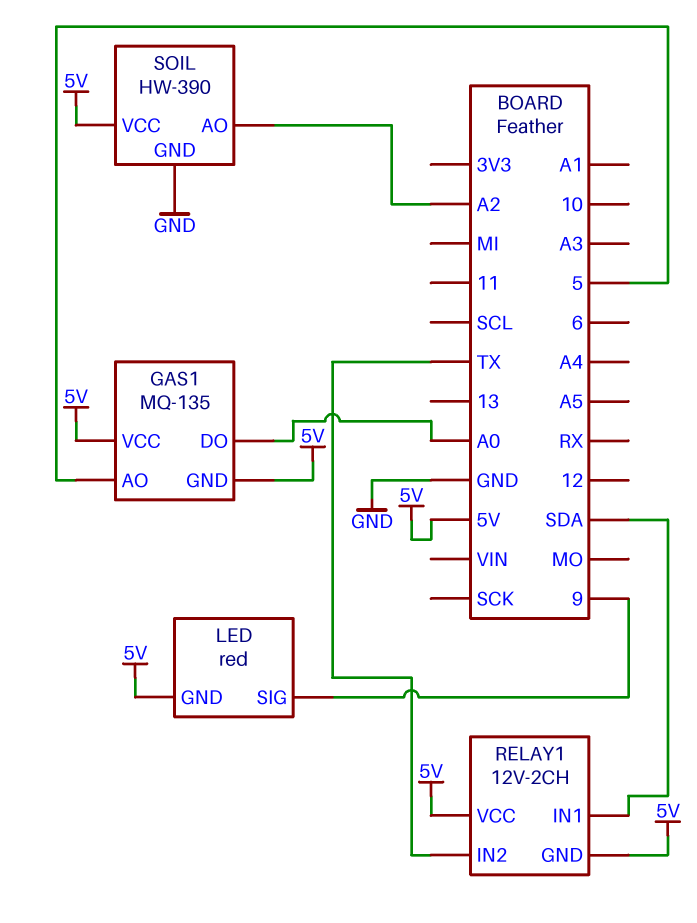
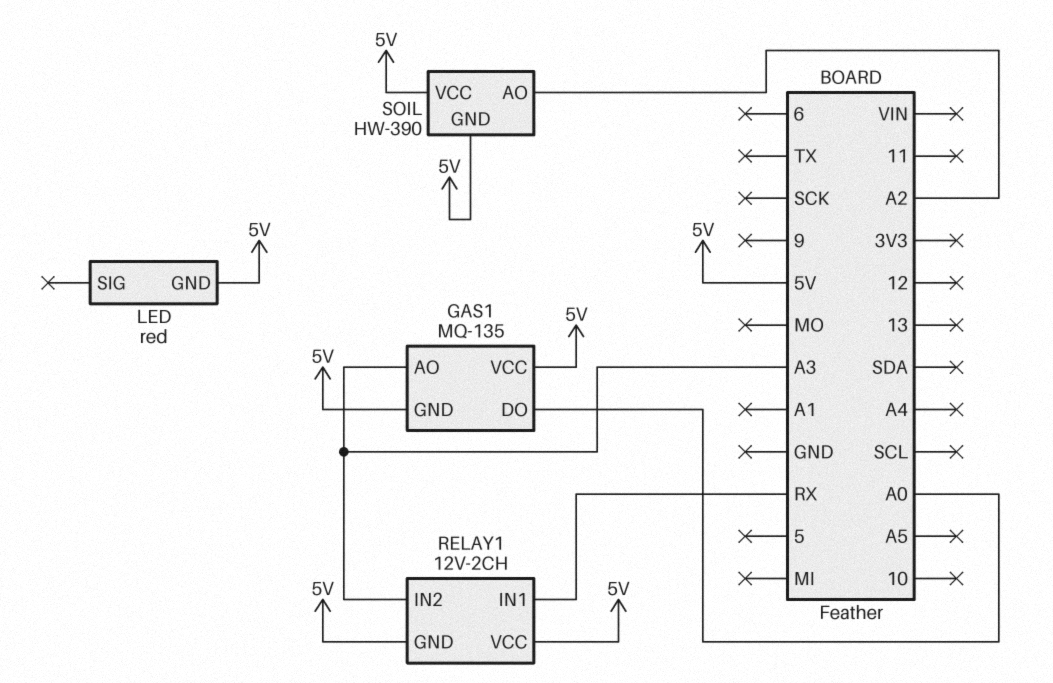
GAS1 pin AO: 5 -> A3
LED pin SIG: 9 -> none
RELAY1 pin IN1: SDA -> RX
RELAY1 pin IN2: TX -> A3
SOIL pin GND: GND -> 5V

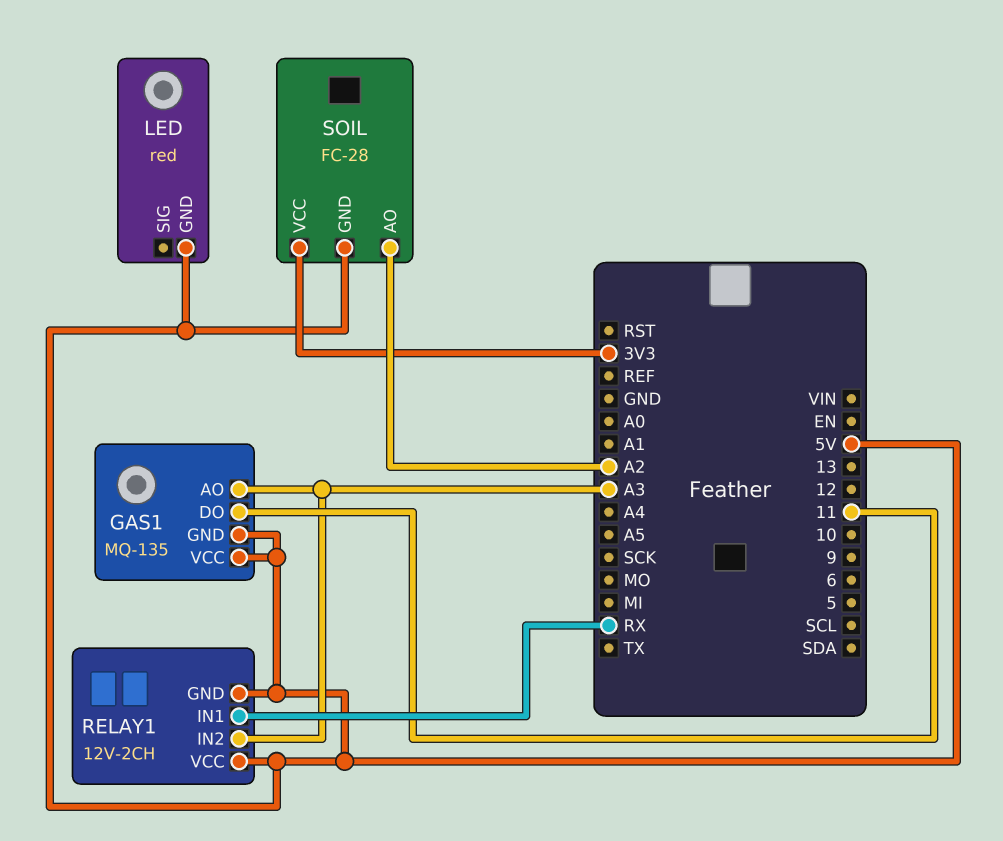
GAS1 pin DO: A0 -> 11
SOIL: HW-390 -> FC-28
SOIL pin VCC: 5V -> 3V3

